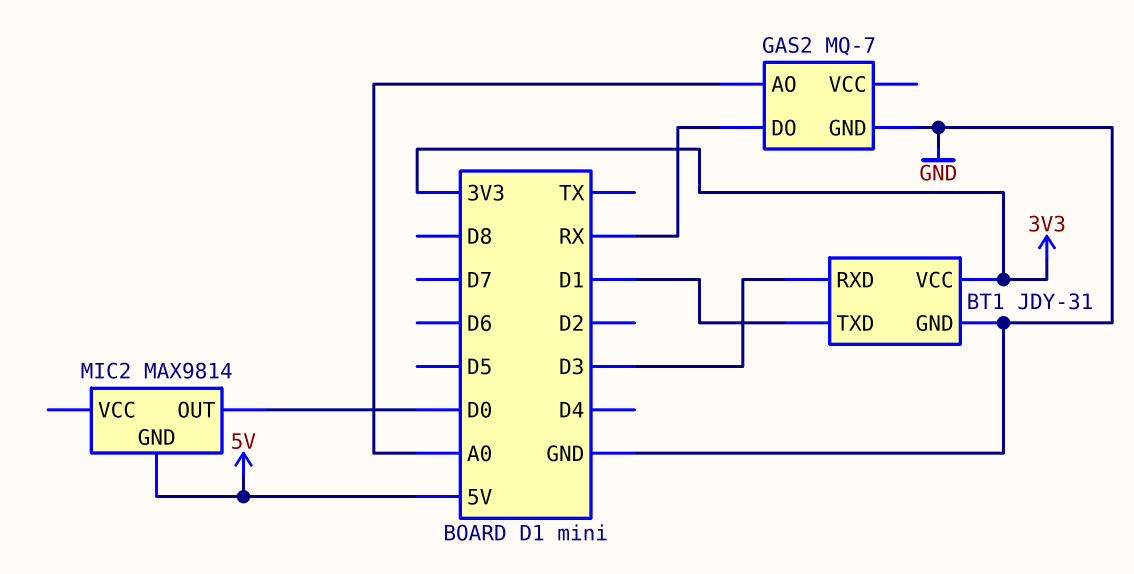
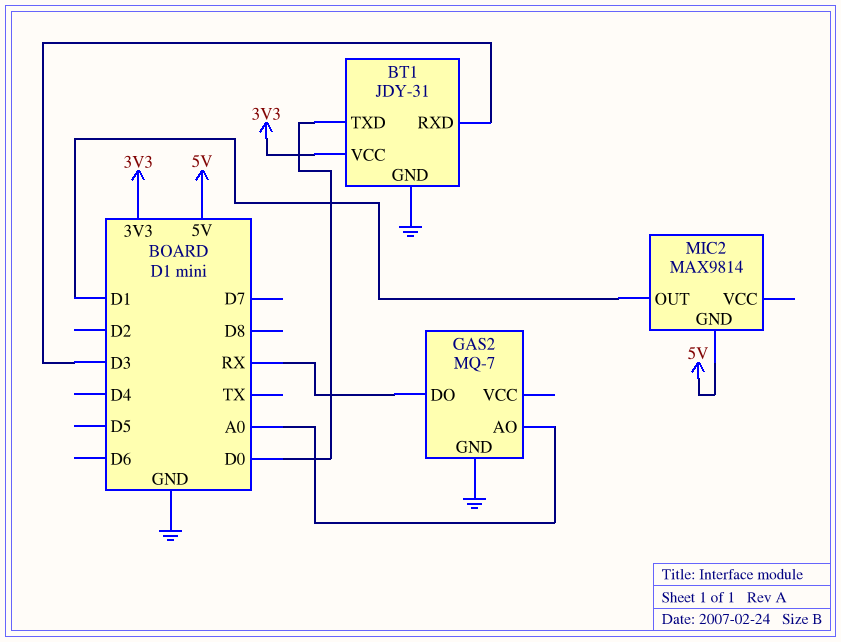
BT1 pin TXD: D1 -> D0
MIC2 pin OUT: D0 -> D1

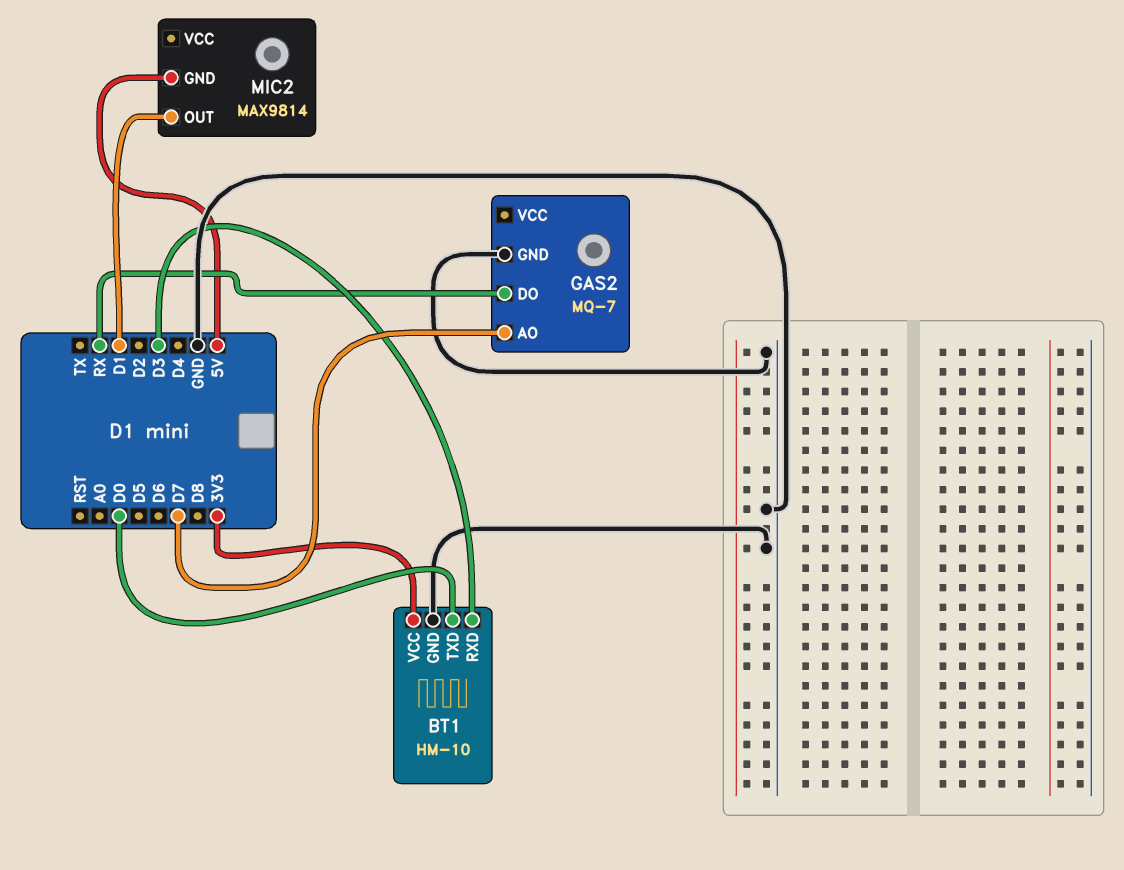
BT1: JDY-31 -> HM-10
GAS2 pin AO: A0 -> D7

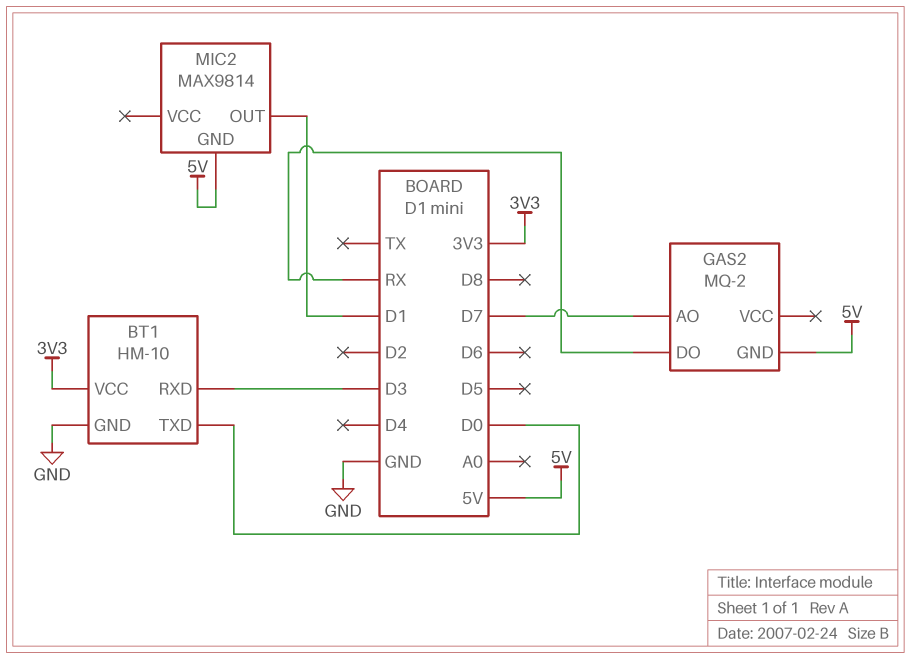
GAS2: MQ-7 -> MQ-2
GAS2 pin GND: GND -> 5V

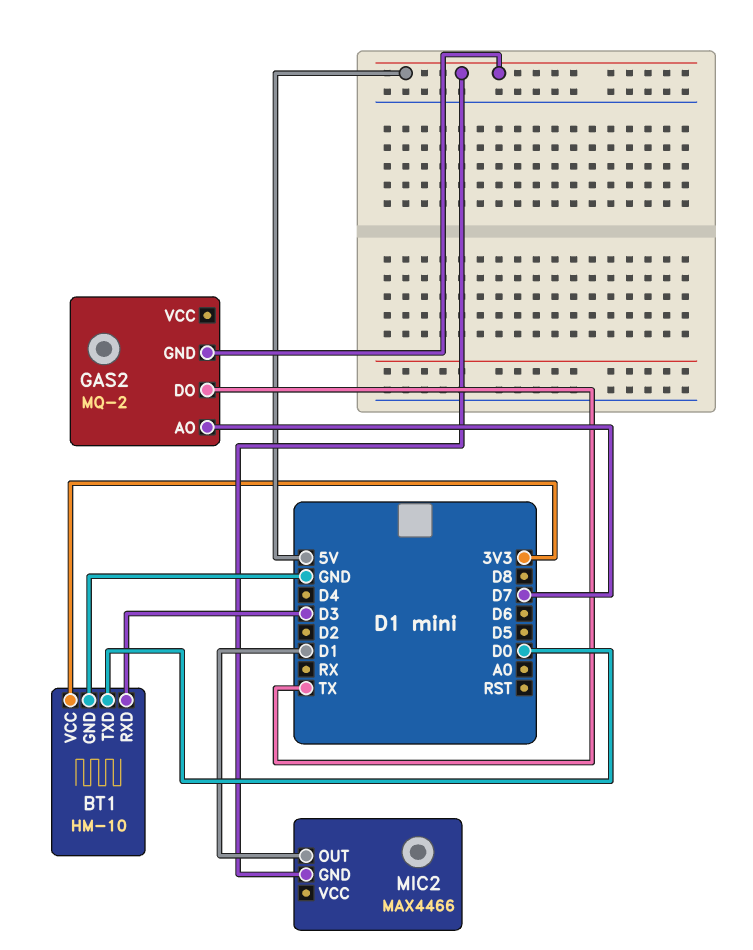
GAS2 pin DO: RX -> TX
MIC2: MAX9814 -> MAX4466

